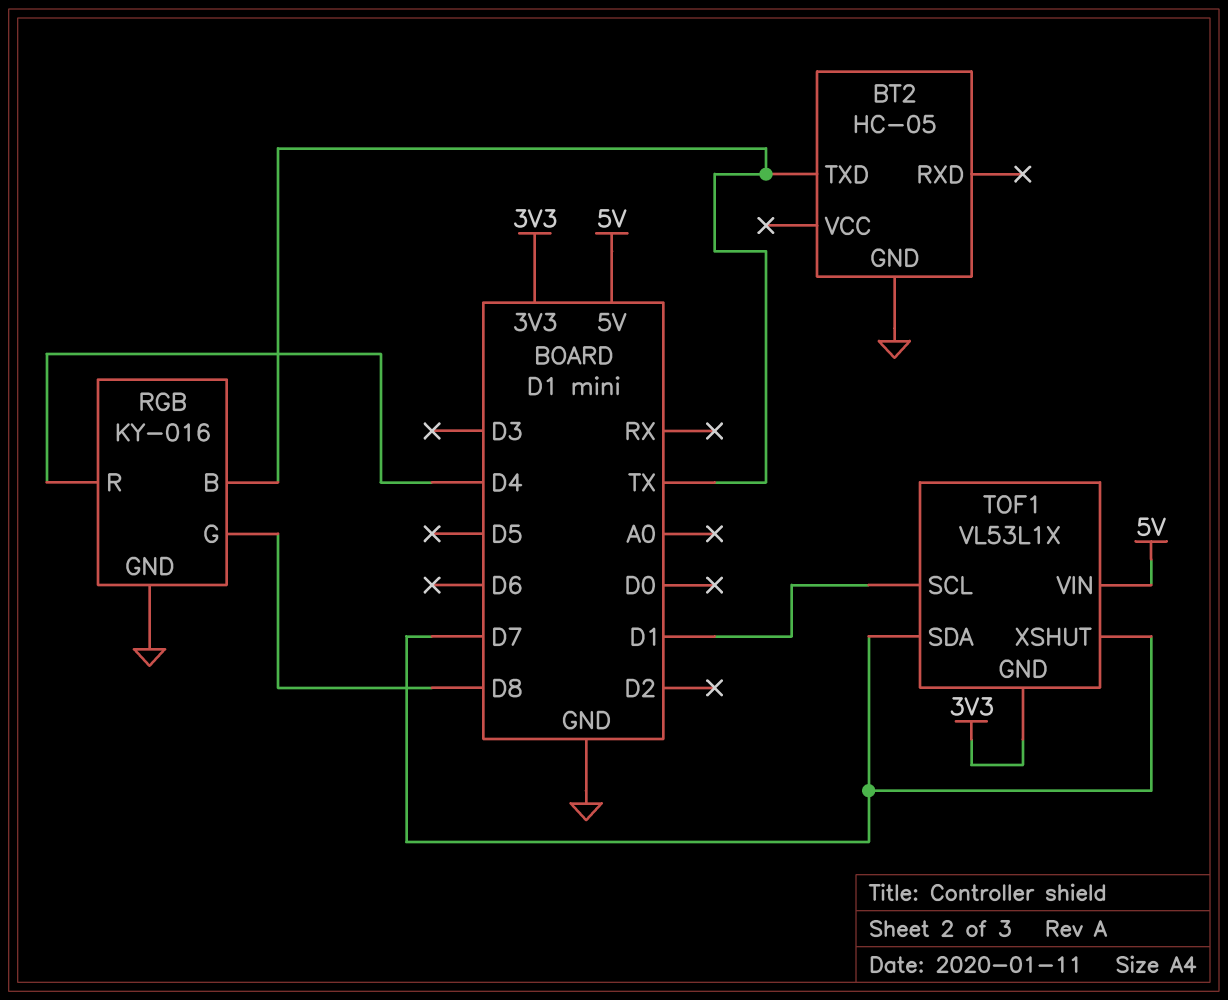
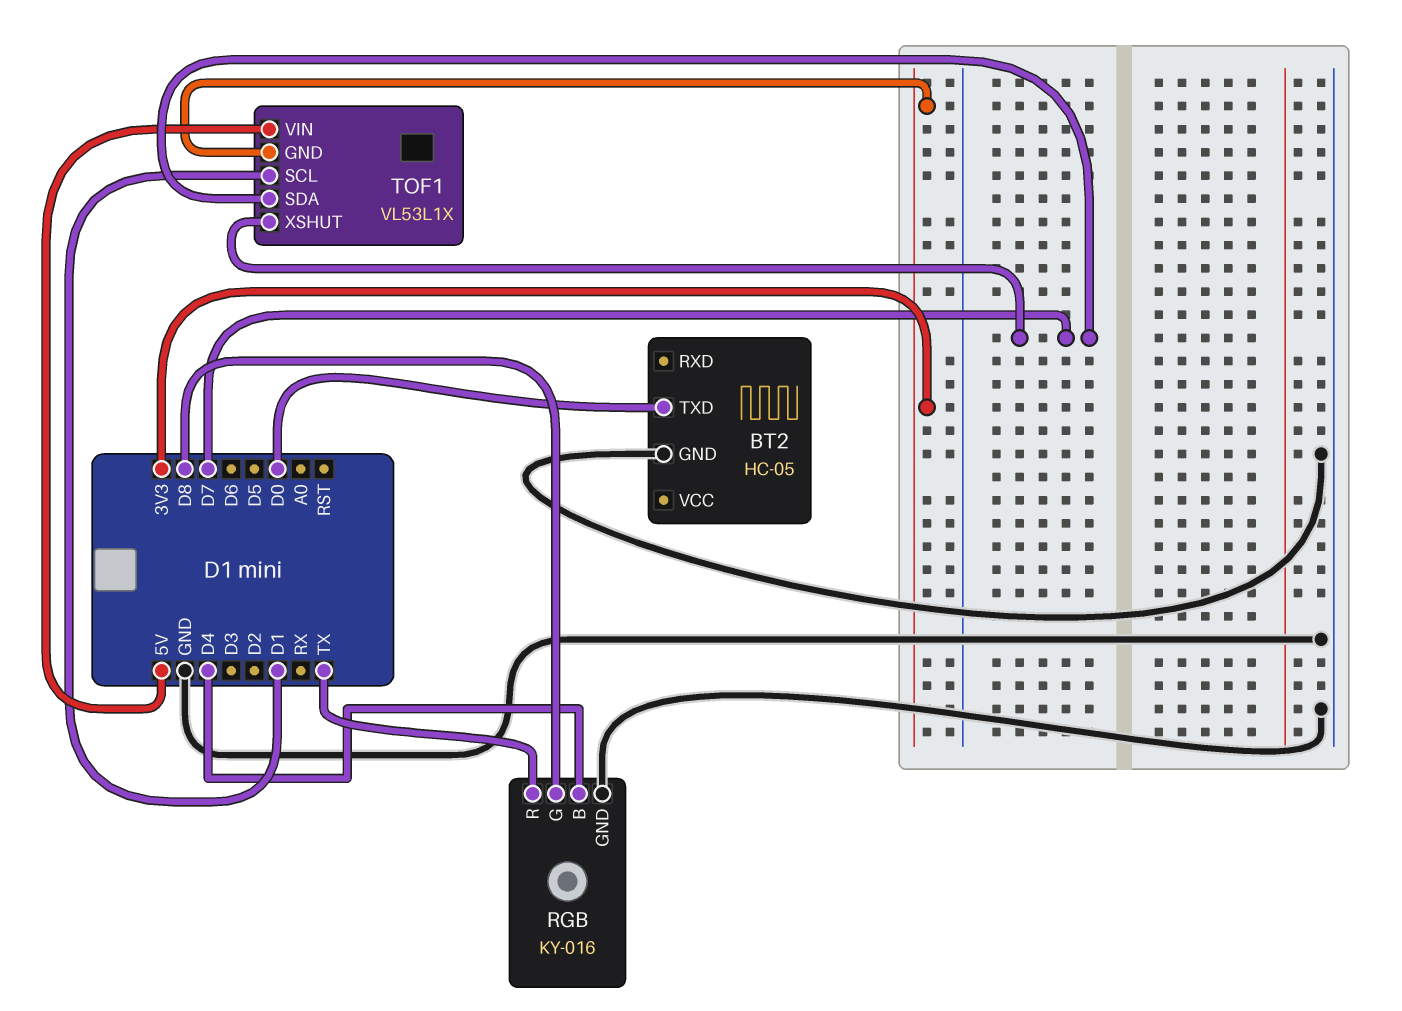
BT2 pin TXD: TX -> D0
RGB pin B: TX -> D4
RGB pin R: D4 -> TX

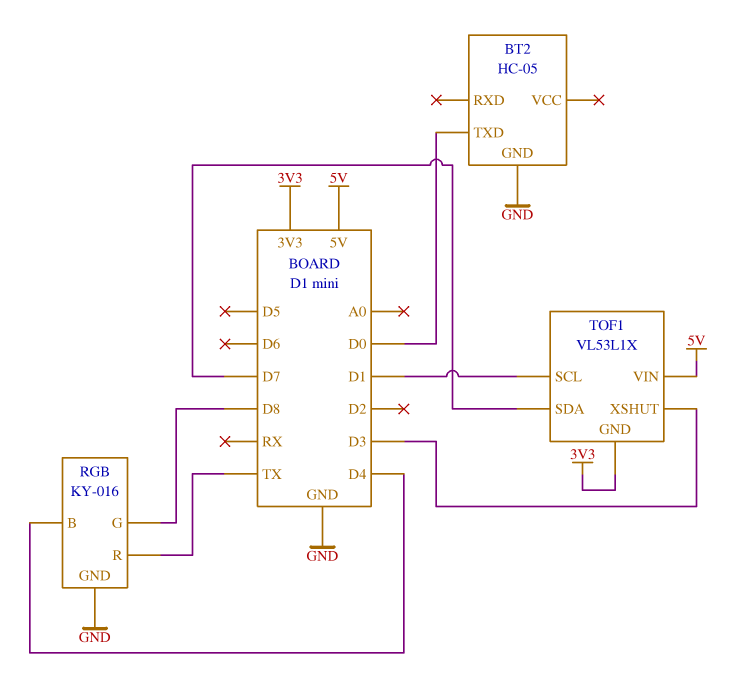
TOF1 pin XSHUT: D7 -> D3

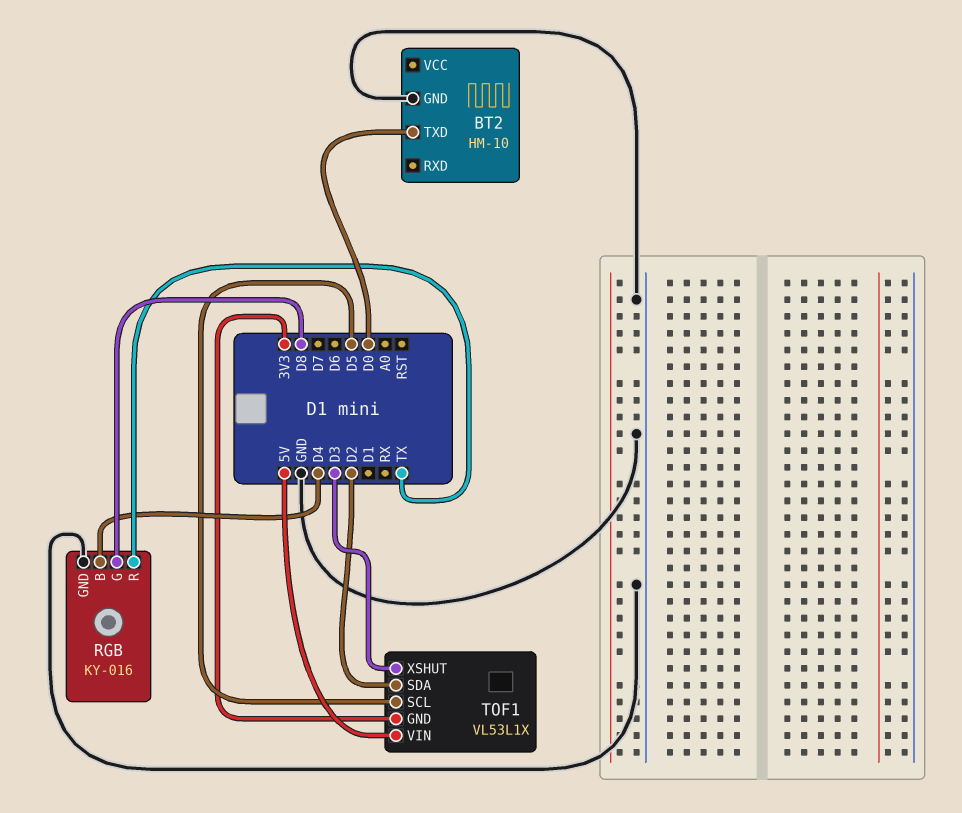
BT2: HC-05 -> HM-10
TOF1 pin SCL: D1 -> D5
TOF1 pin SDA: D7 -> D2

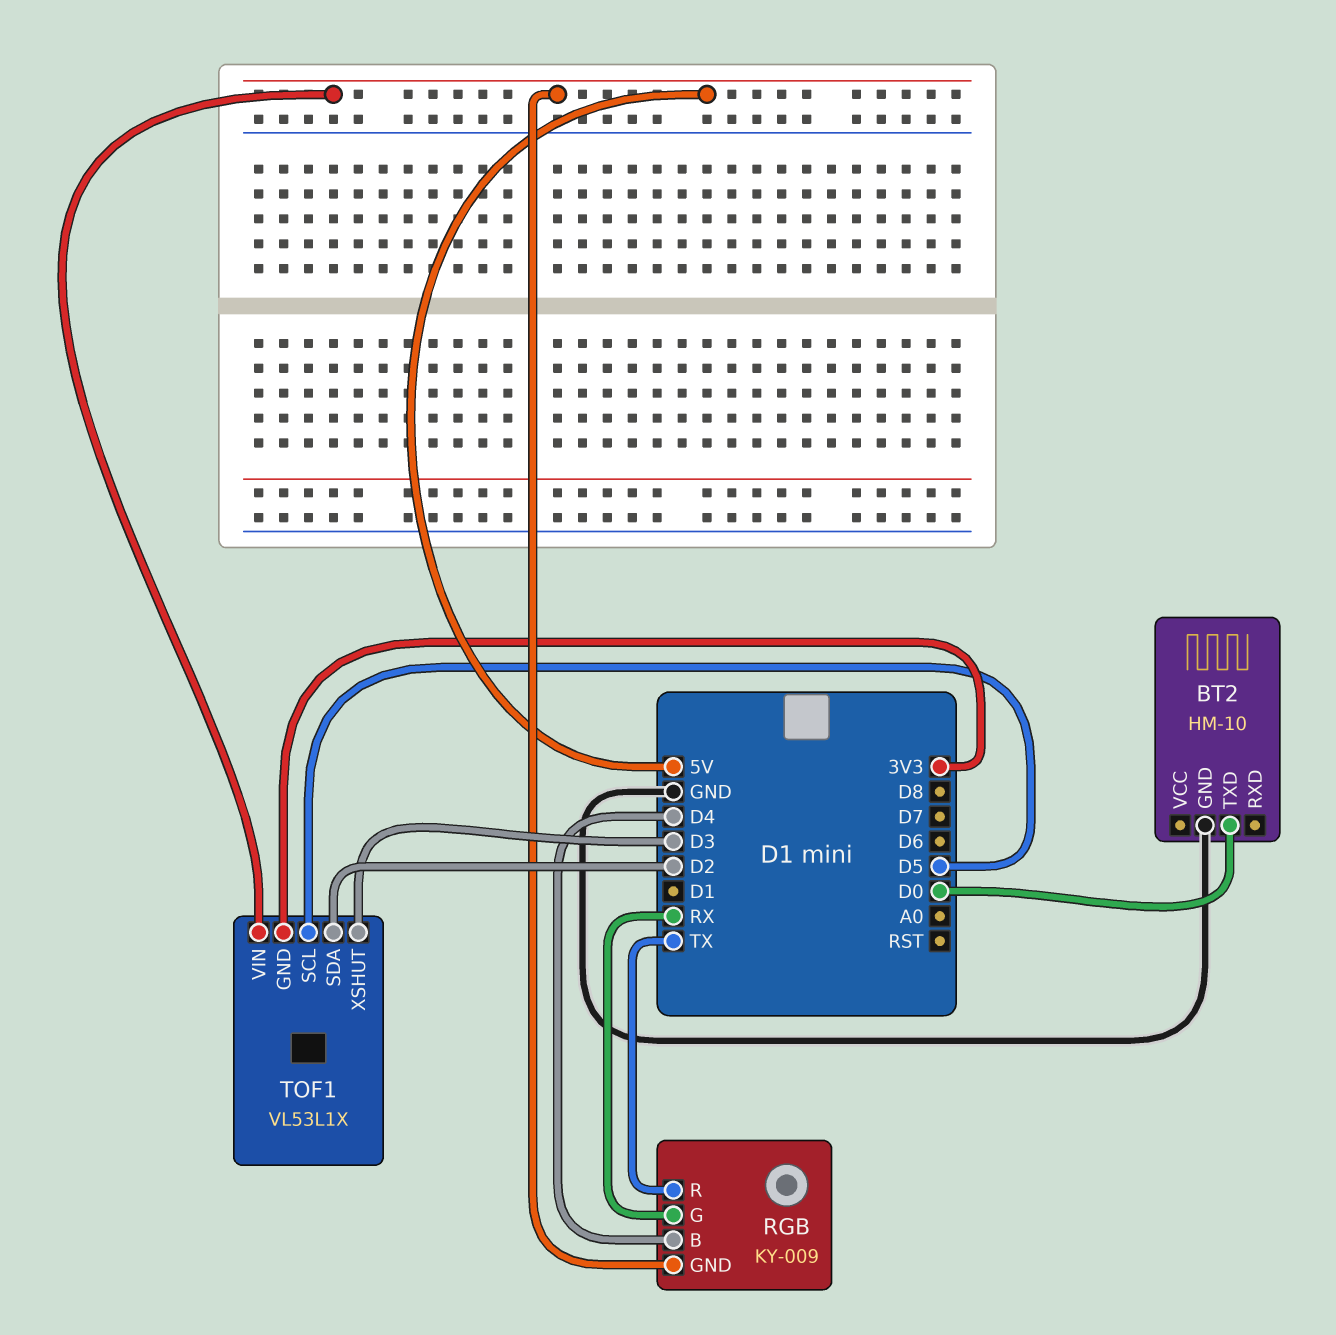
RGB: KY-016 -> KY-009
RGB pin G: D8 -> RX
RGB pin GND: GND -> 5V

